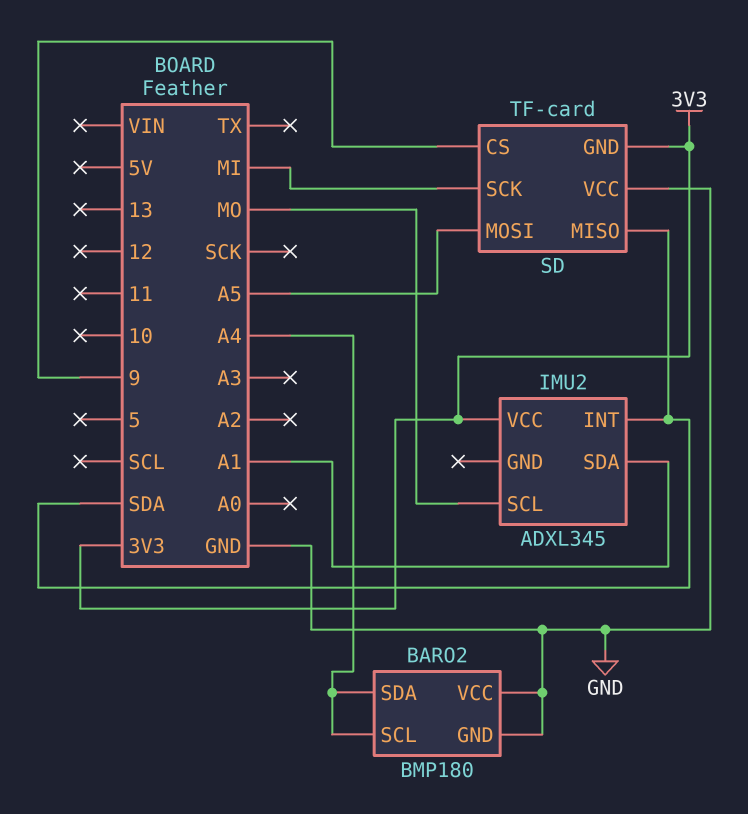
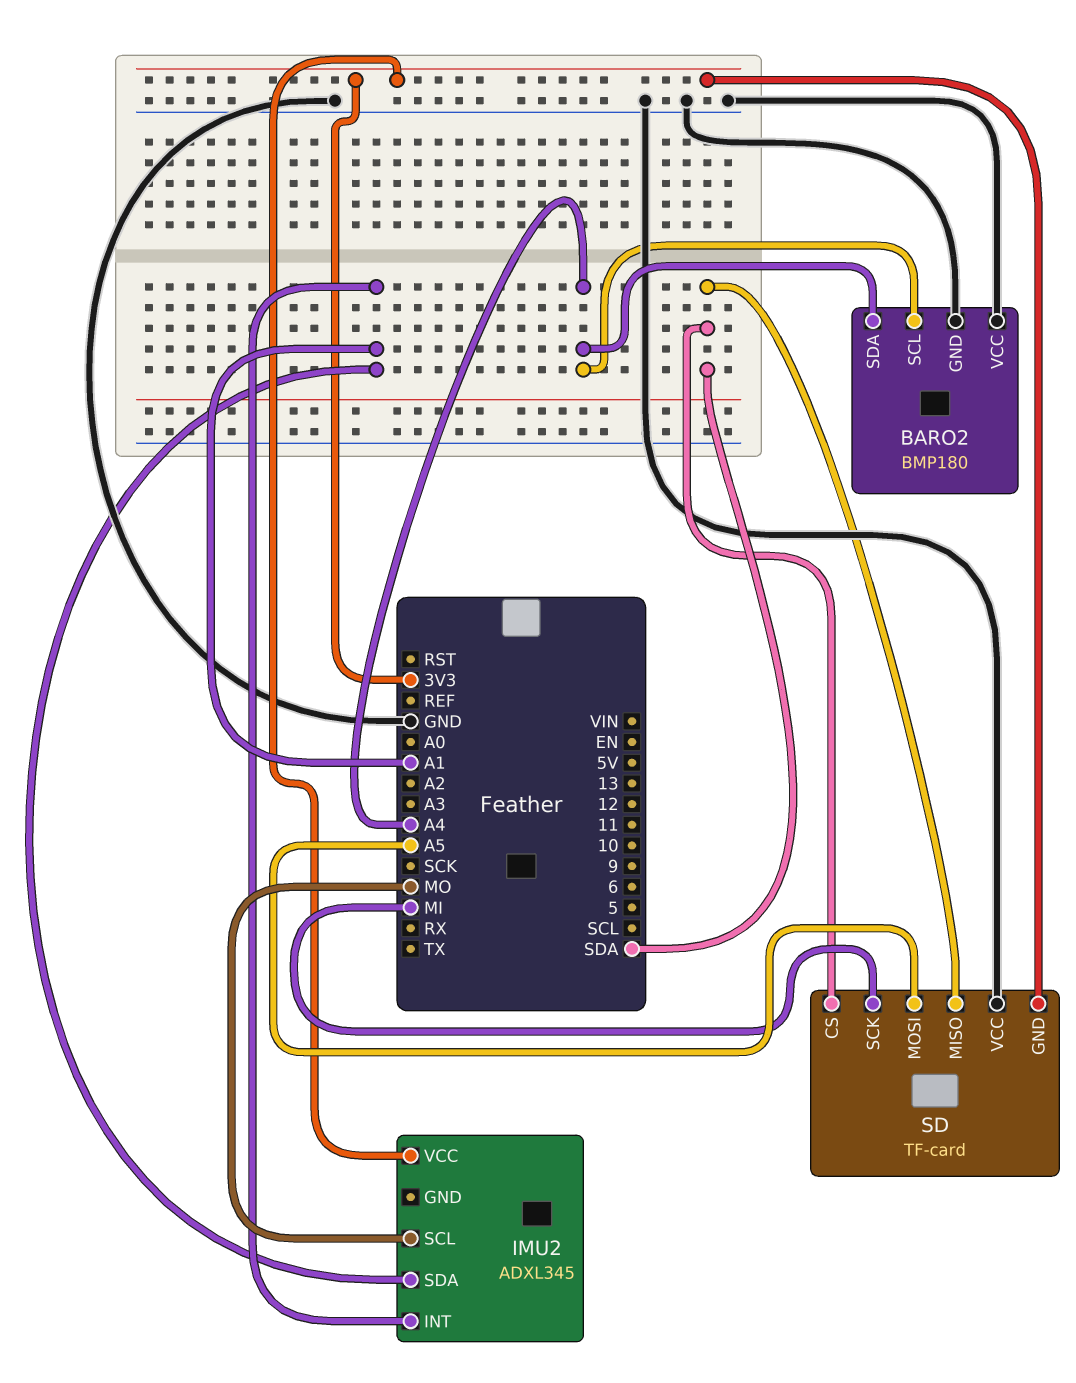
IMU2 pin INT: SDA -> A1
SD pin CS: 9 -> SDA

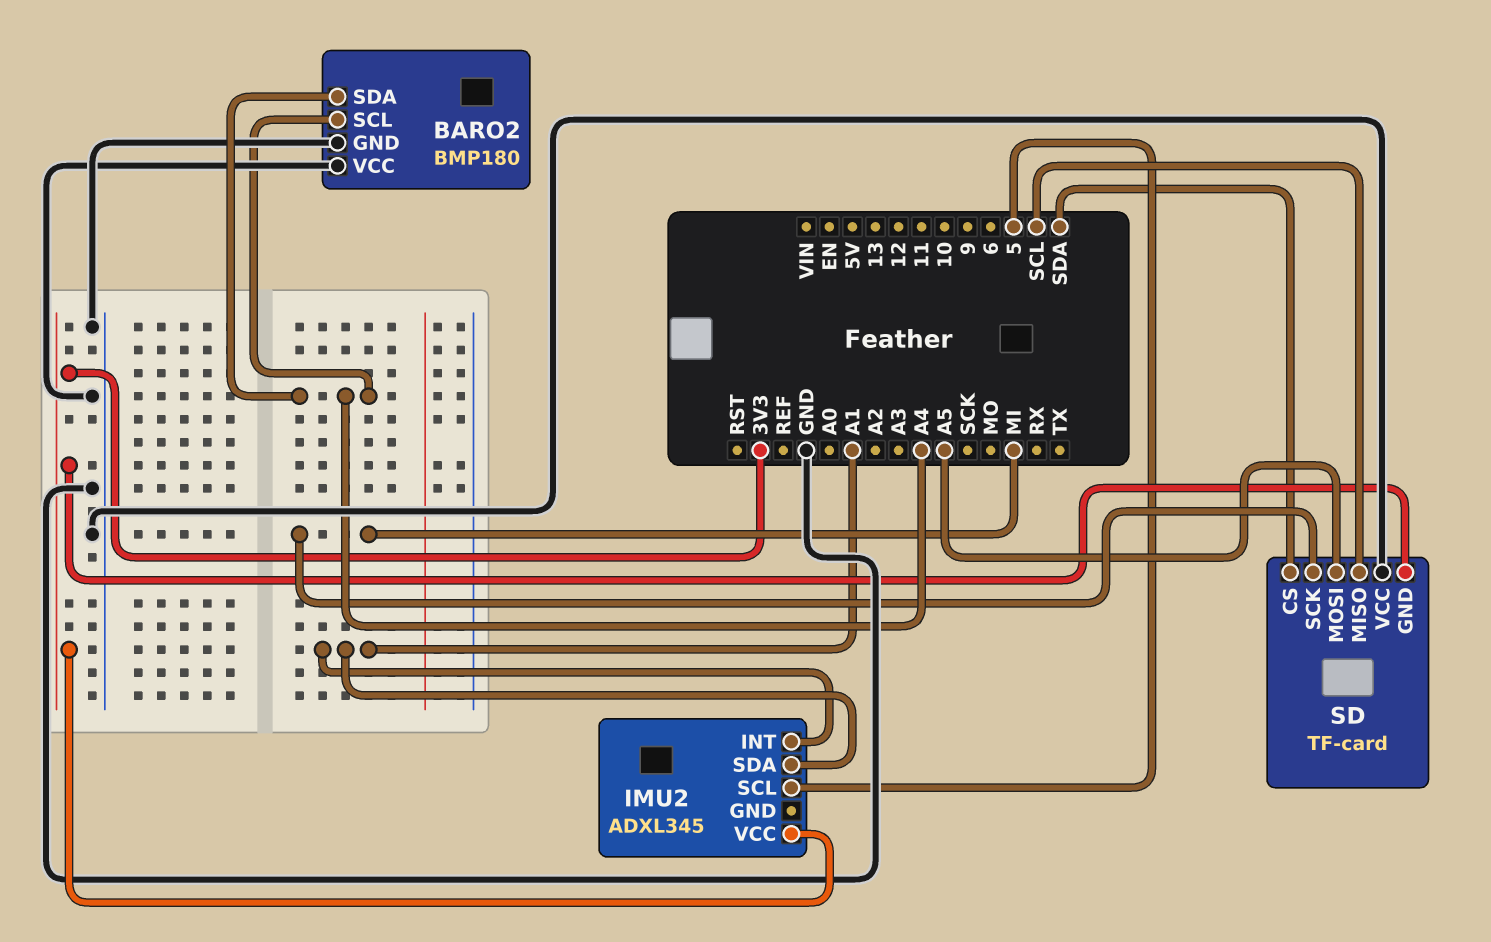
IMU2 pin SCL: MO -> 5
SD pin MISO: SDA -> SCL

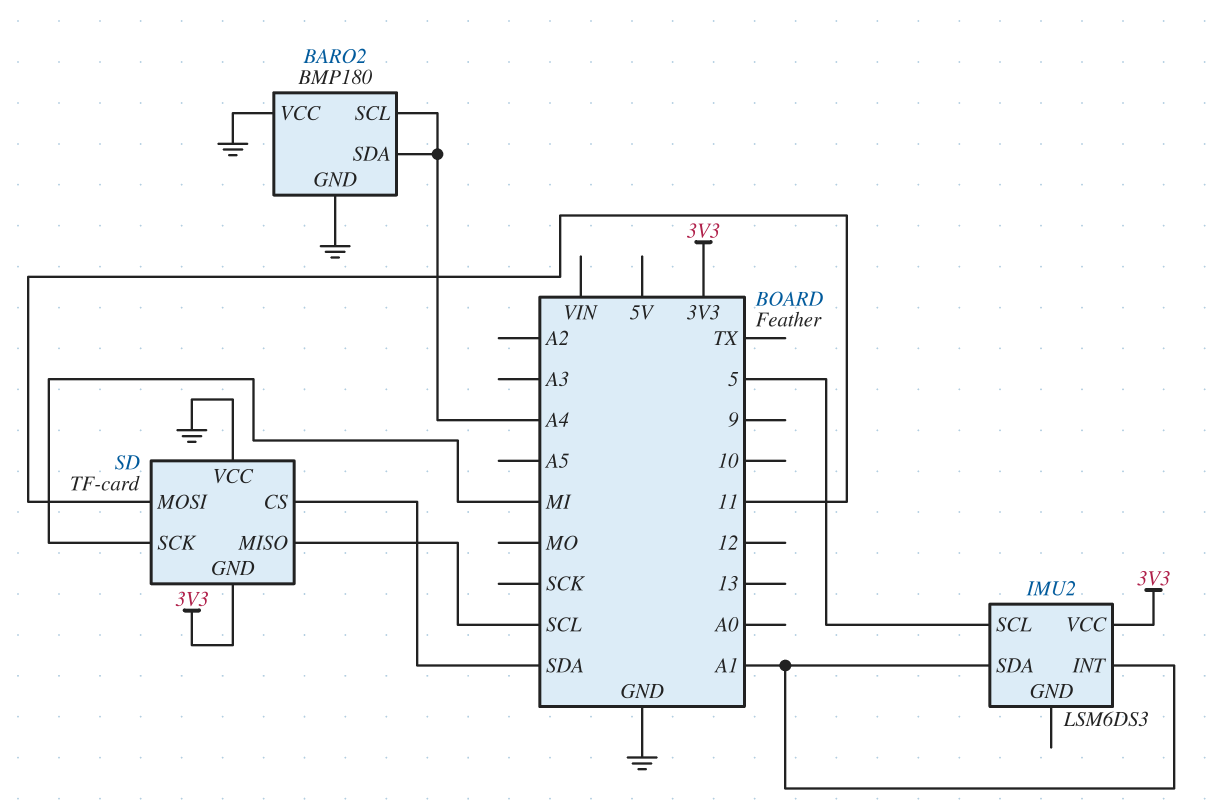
IMU2: ADXL345 -> LSM6DS3
SD pin MOSI: A5 -> 11

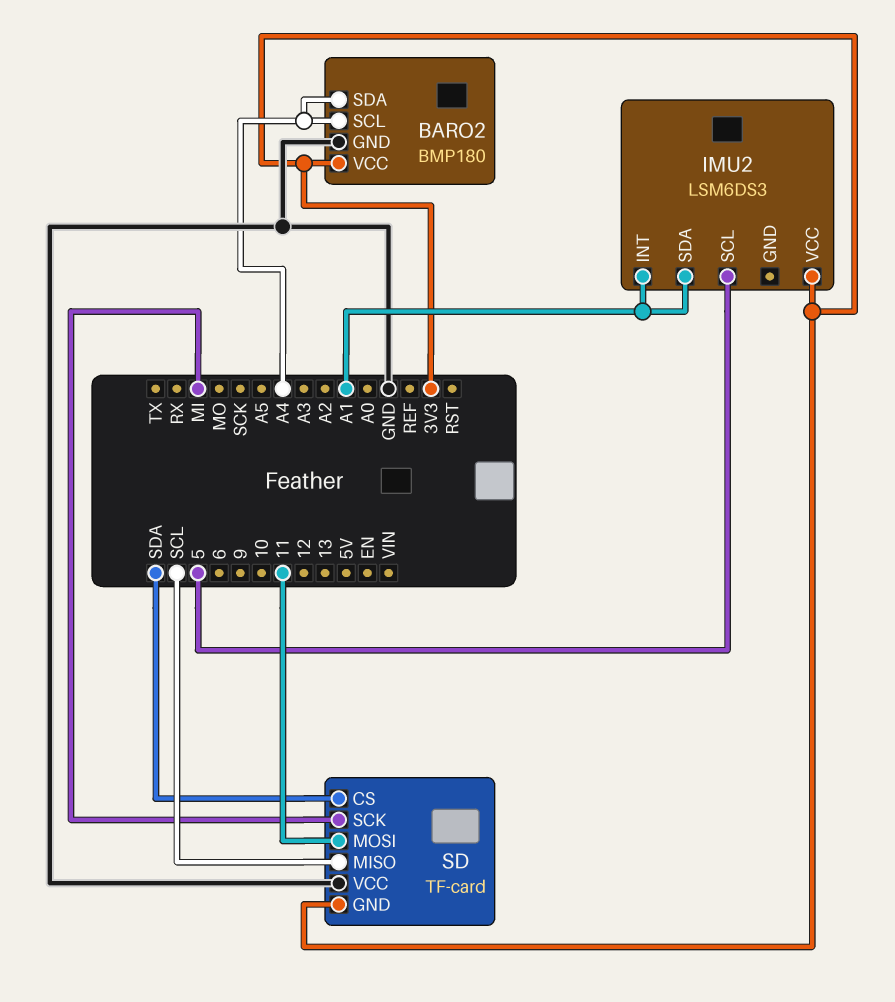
BARO2 pin VCC: GND -> 3V3

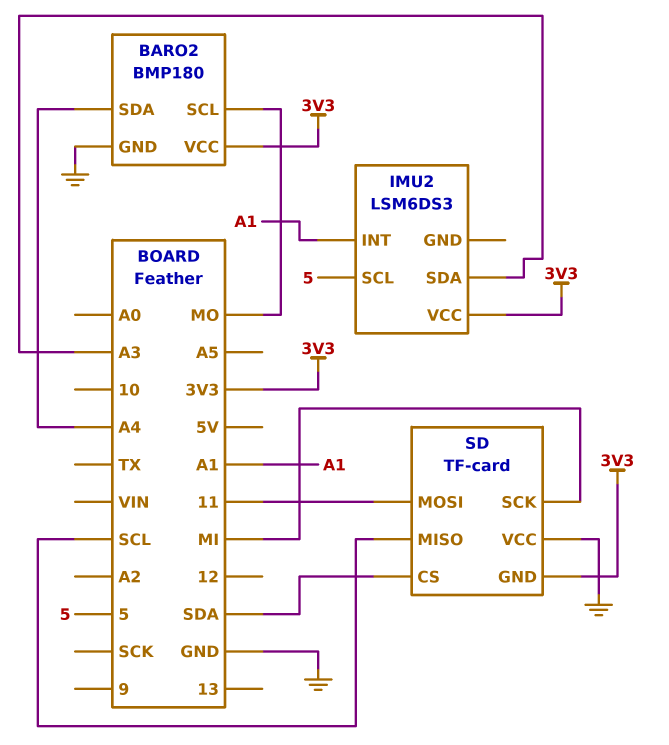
BARO2 pin SCL: A4 -> MO
IMU2 pin SDA: A1 -> A3

